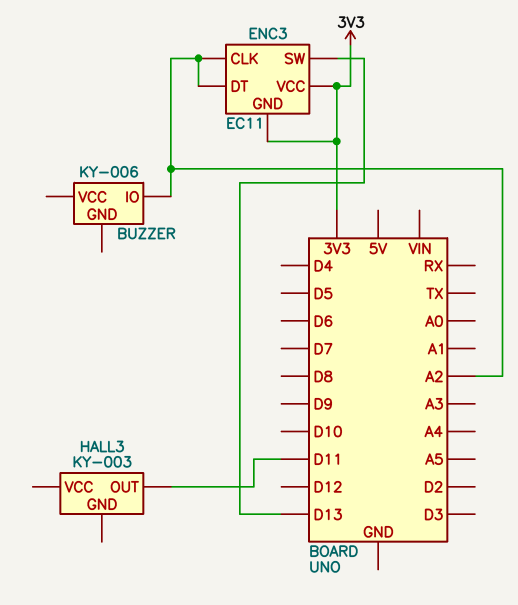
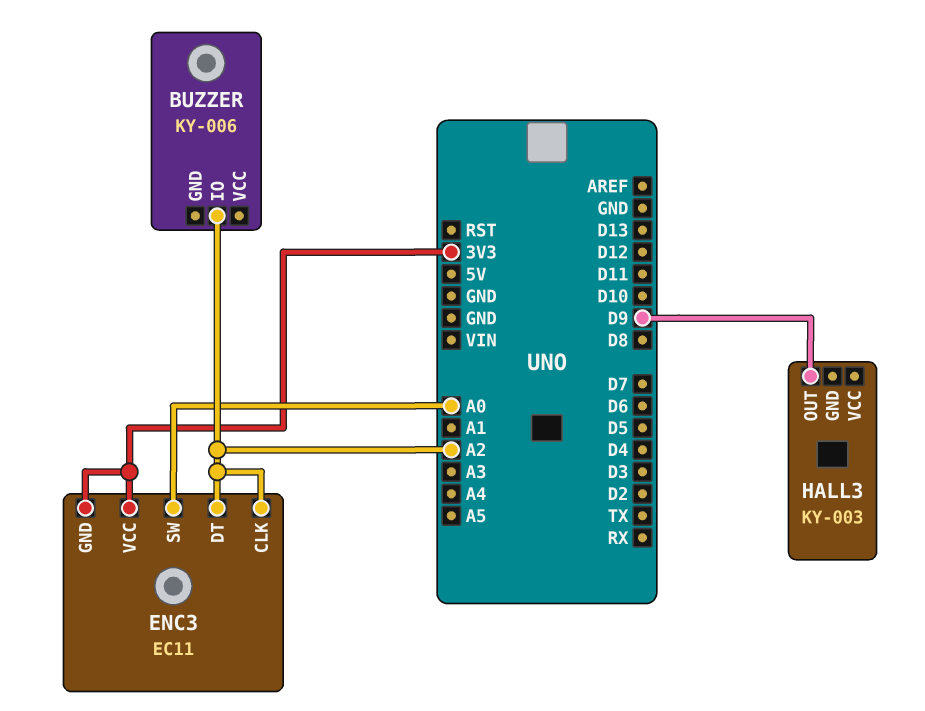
ENC3 pin SW: D13 -> A0
HALL3 pin OUT: D11 -> D9

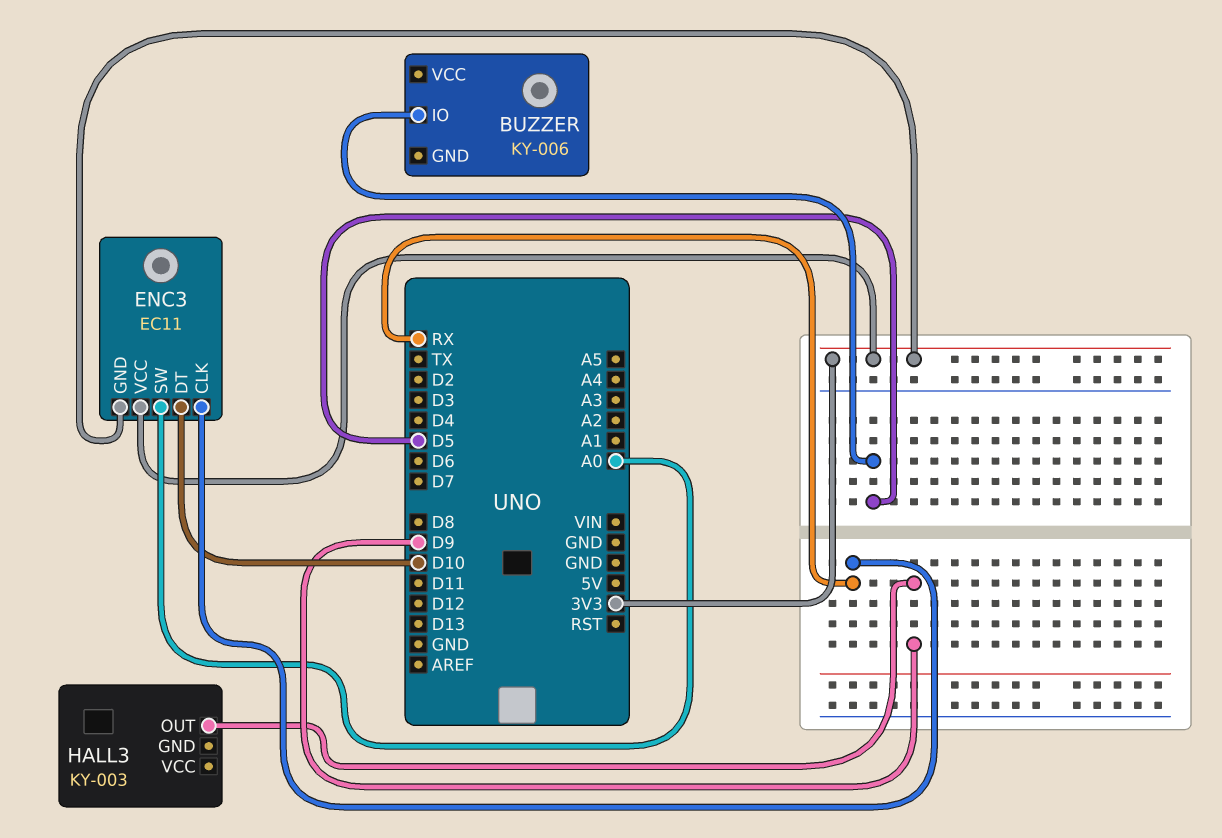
BUZZER pin IO: A2 -> D5
ENC3 pin CLK: A2 -> RX
ENC3 pin DT: A2 -> D10

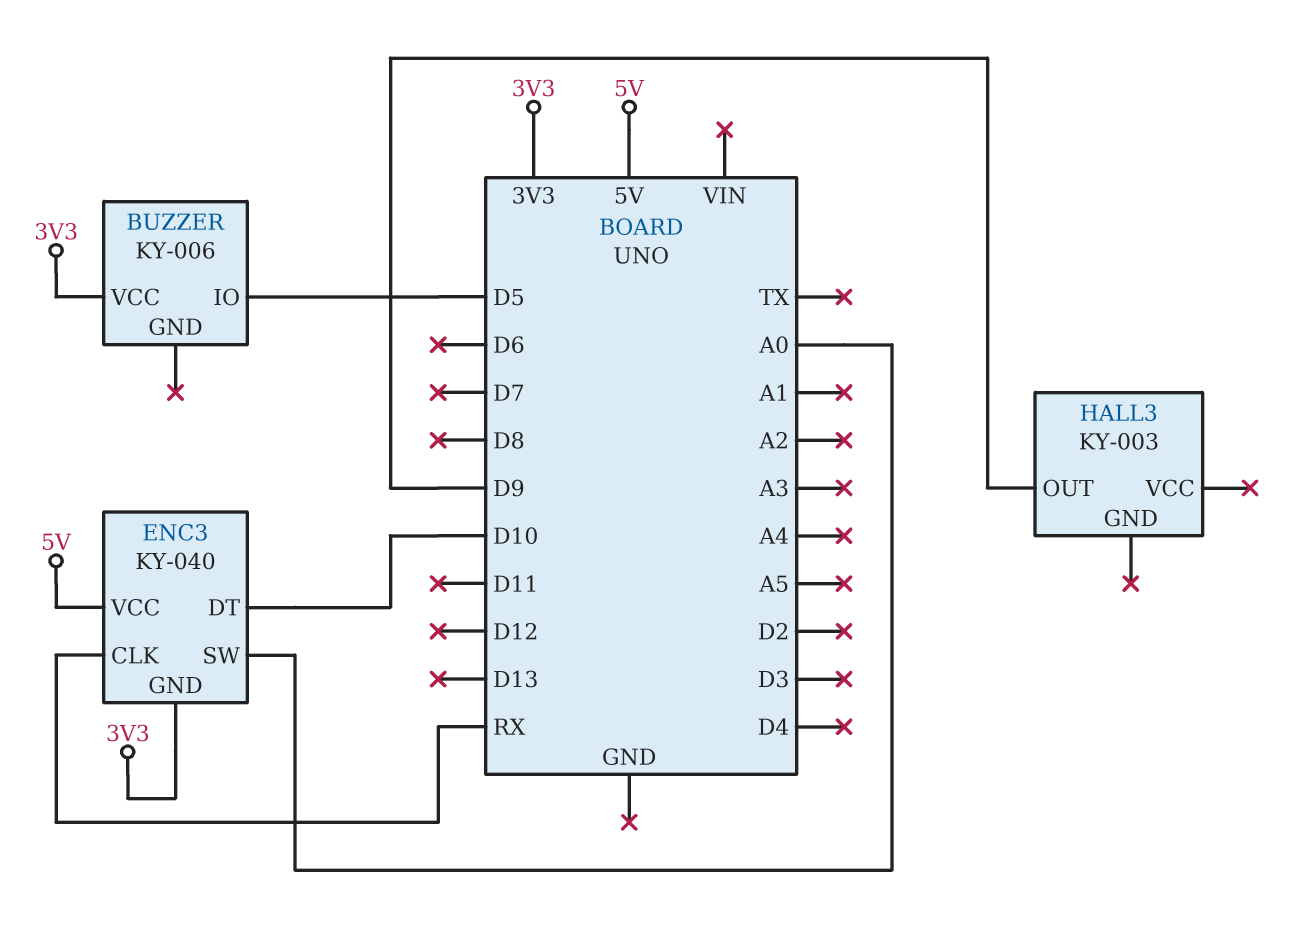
BUZZER pin VCC: none -> 3V3
ENC3: EC11 -> KY-040
ENC3 pin VCC: 3V3 -> 5V

